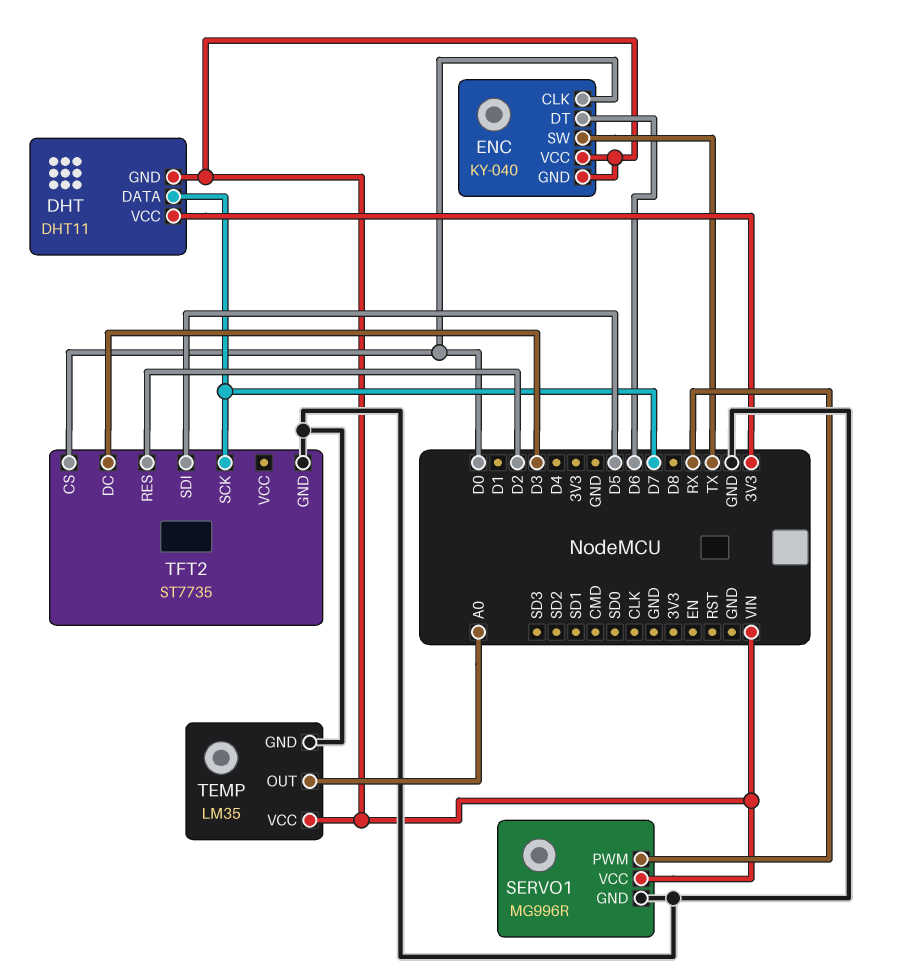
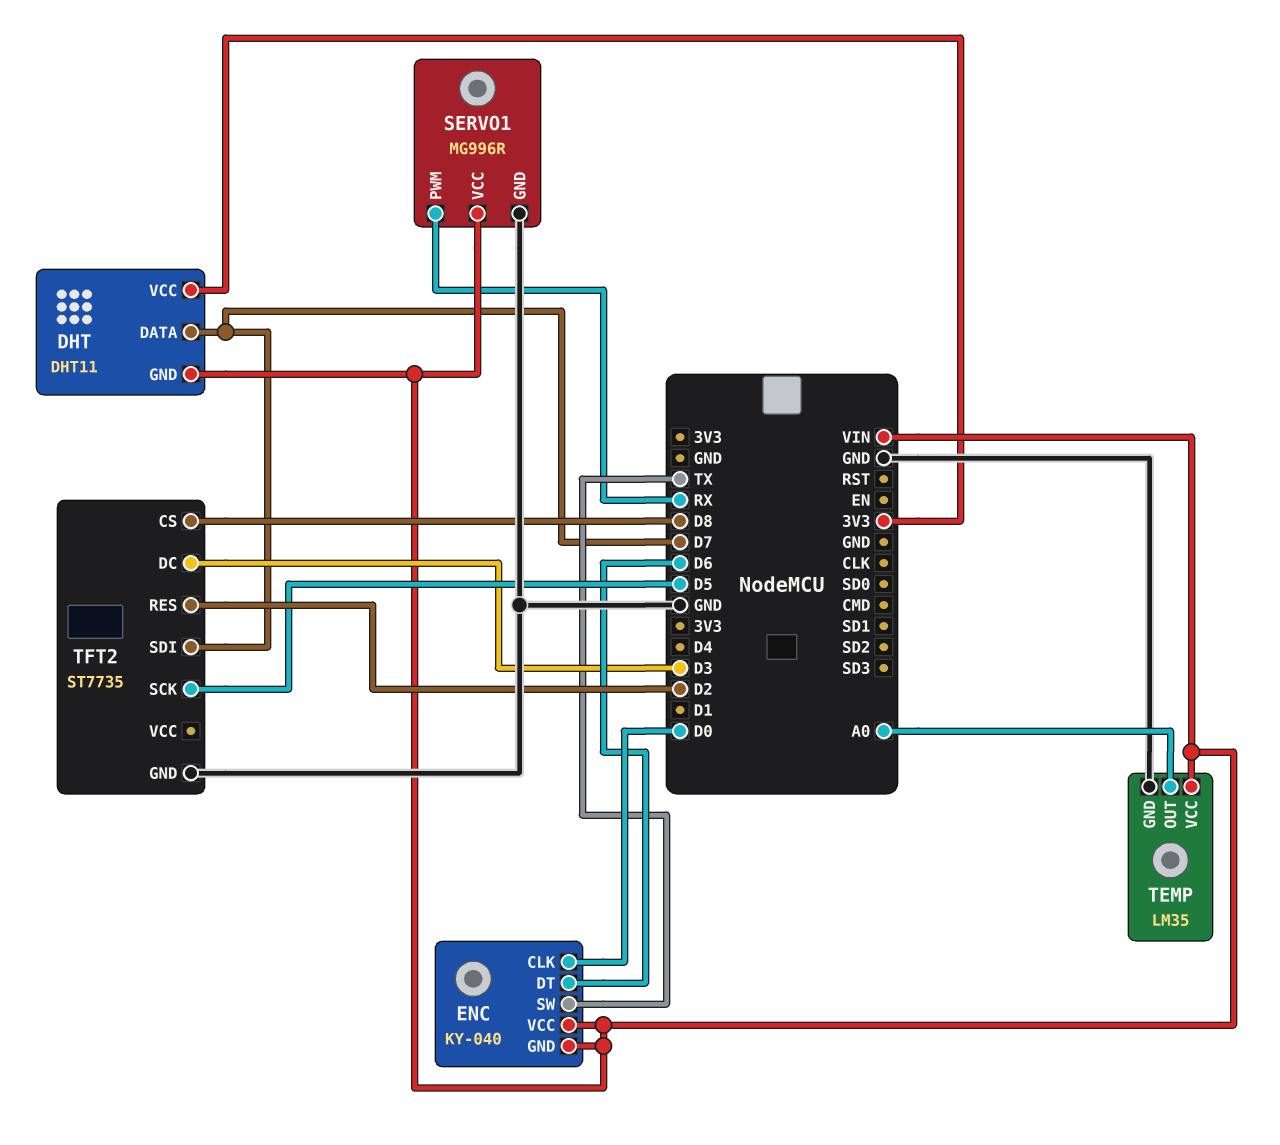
TFT2 pin CS: D0 -> D8
TFT2 pin SCK: D7 -> D5
TFT2 pin SDI: D5 -> D7

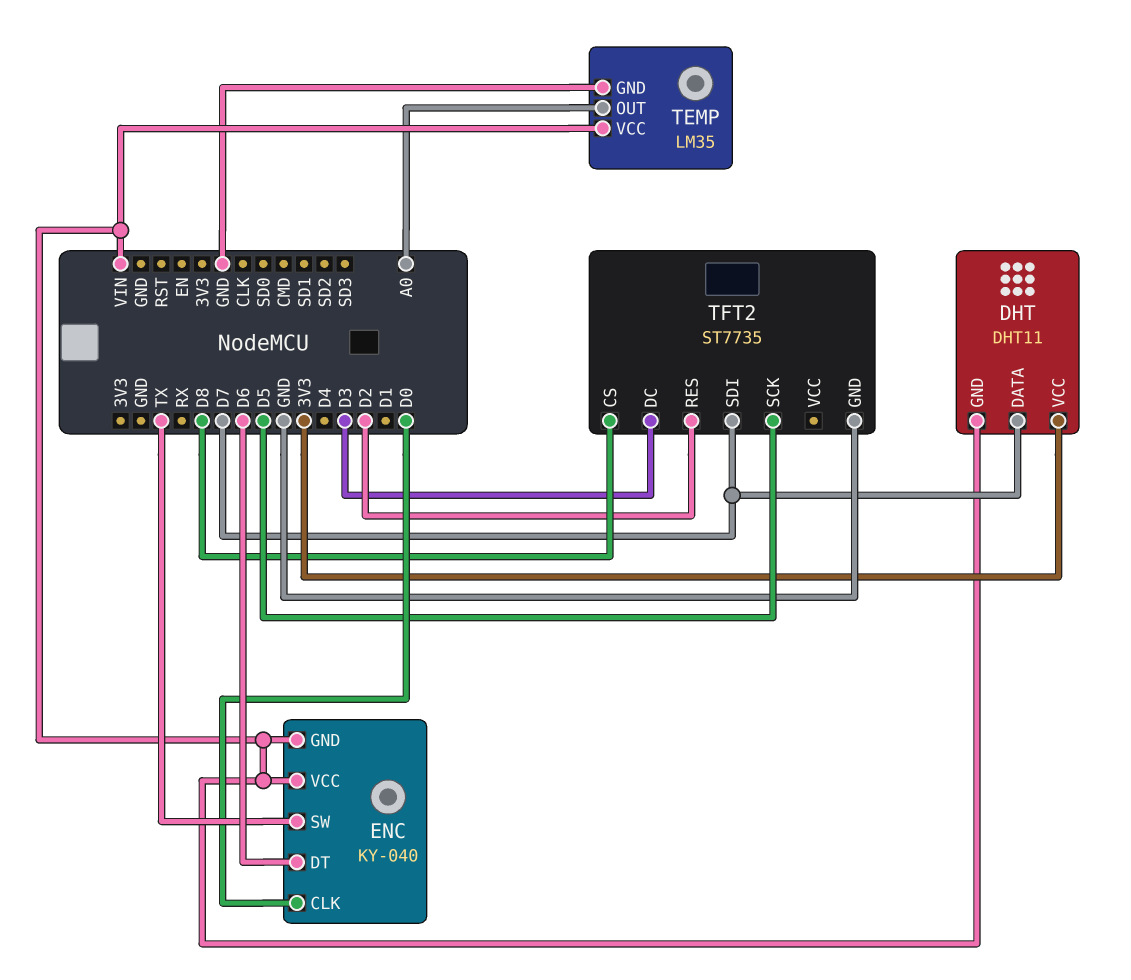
SERVO1: MG996R -> none
SERVO1 pin GND: GND -> none
SERVO1 pin PWM: RX -> none
SERVO1 pin VCC: VIN -> none

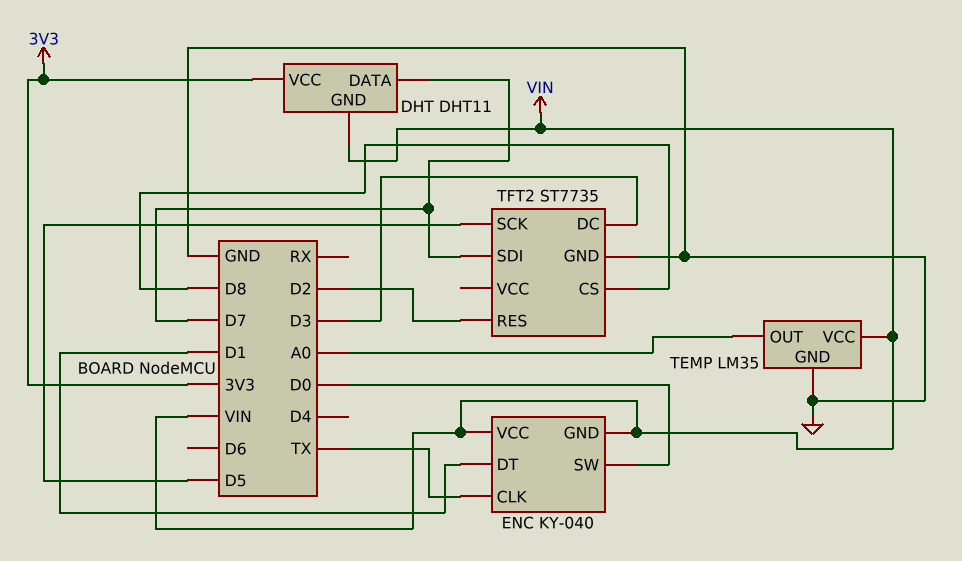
ENC pin CLK: D0 -> TX
ENC pin DT: D6 -> D1
ENC pin SW: TX -> D0

